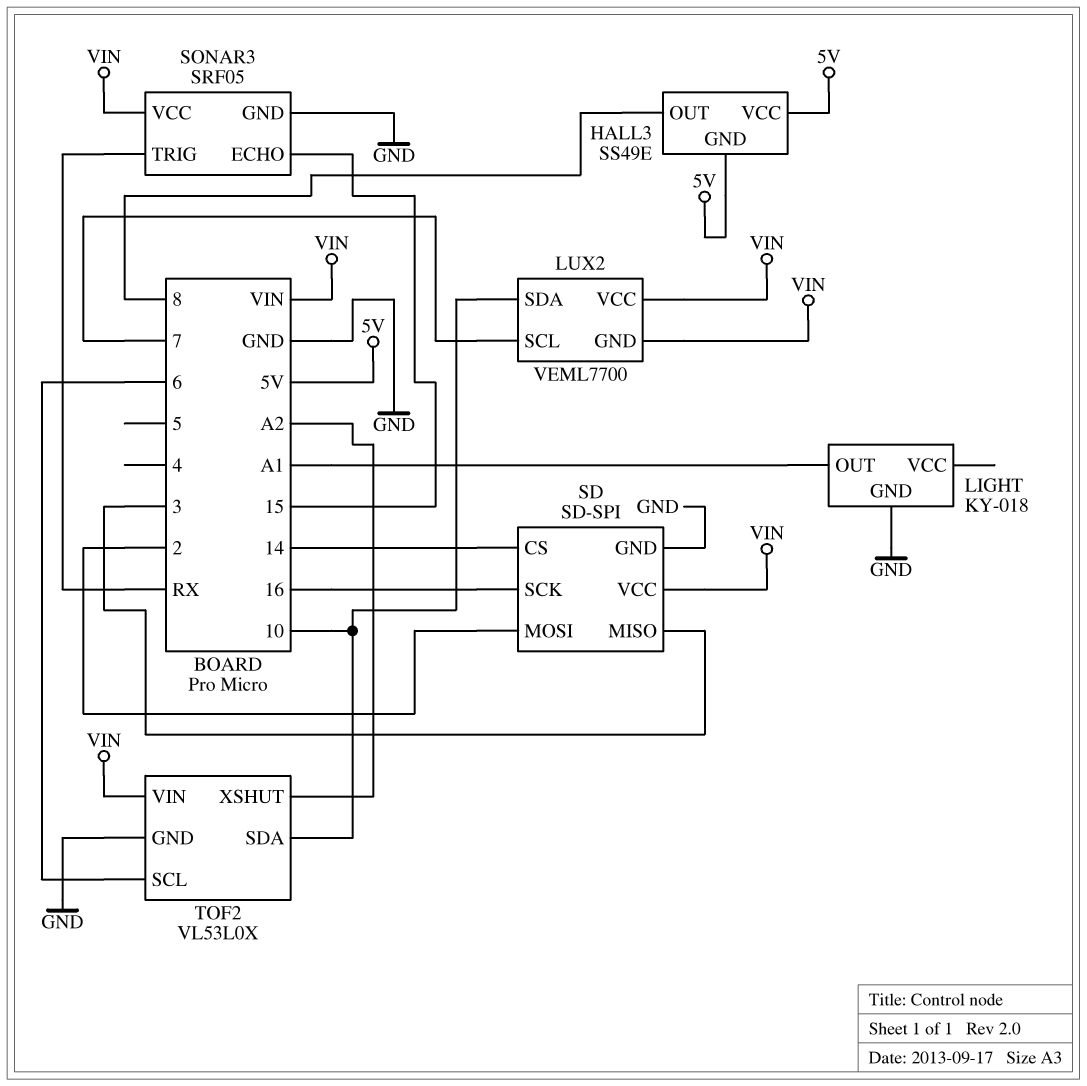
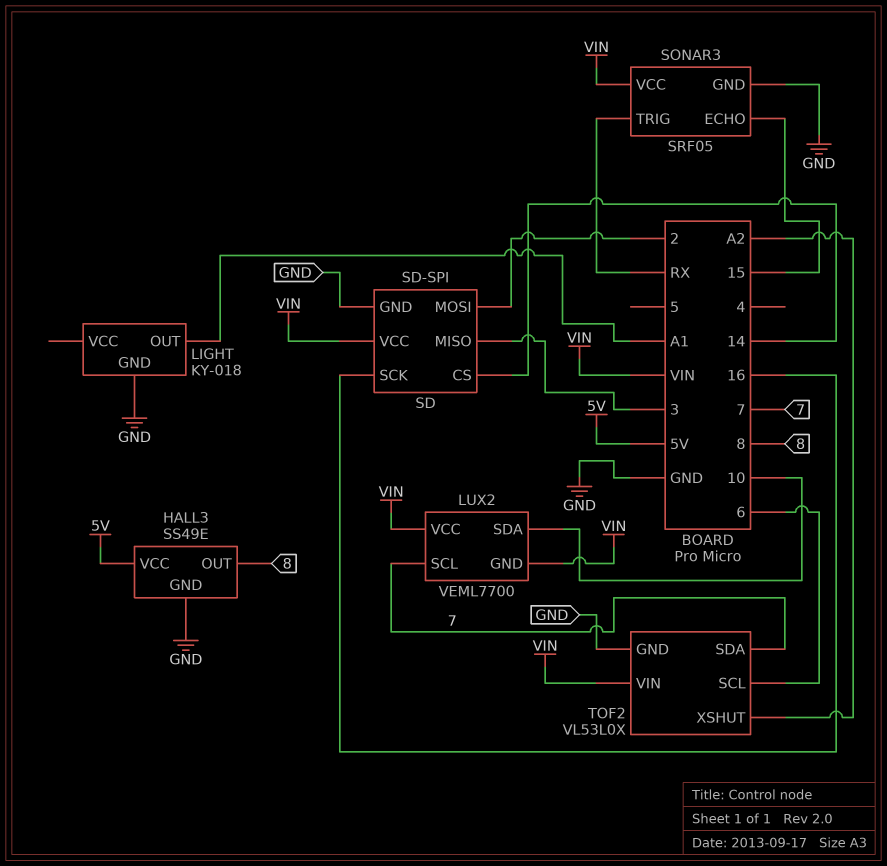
HALL3 pin GND: 5V -> GND
TOF2 pin SDA: 10 -> 7

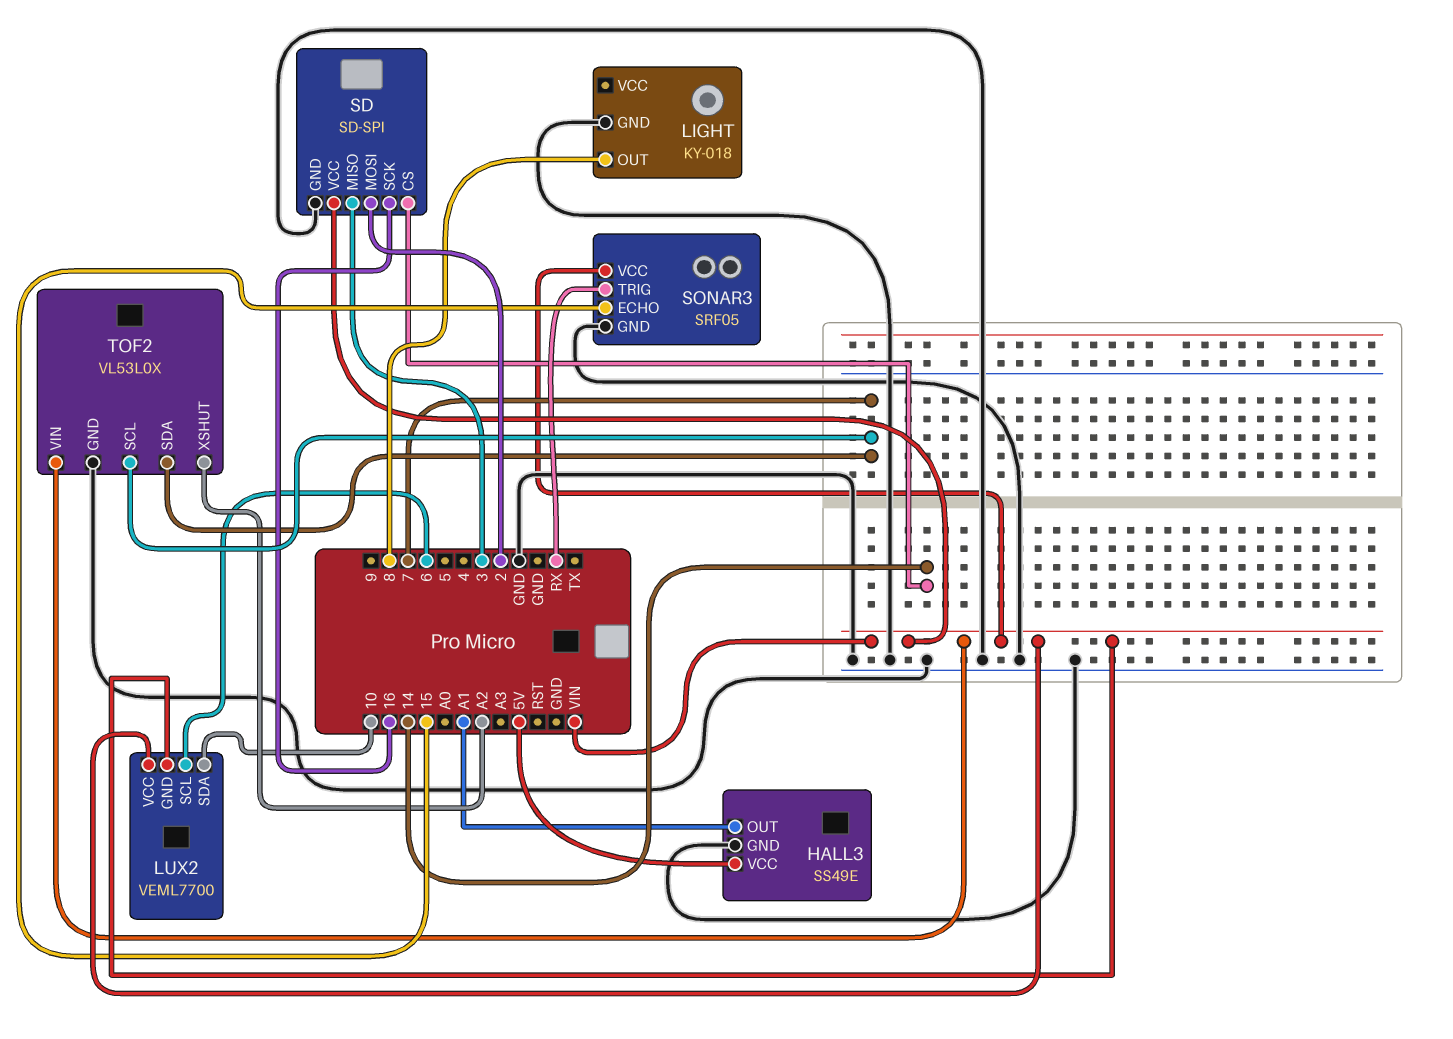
HALL3 pin OUT: 8 -> A1
LIGHT pin OUT: A1 -> 8
LUX2 pin SCL: 7 -> 6
TOF2 pin SCL: 6 -> 7

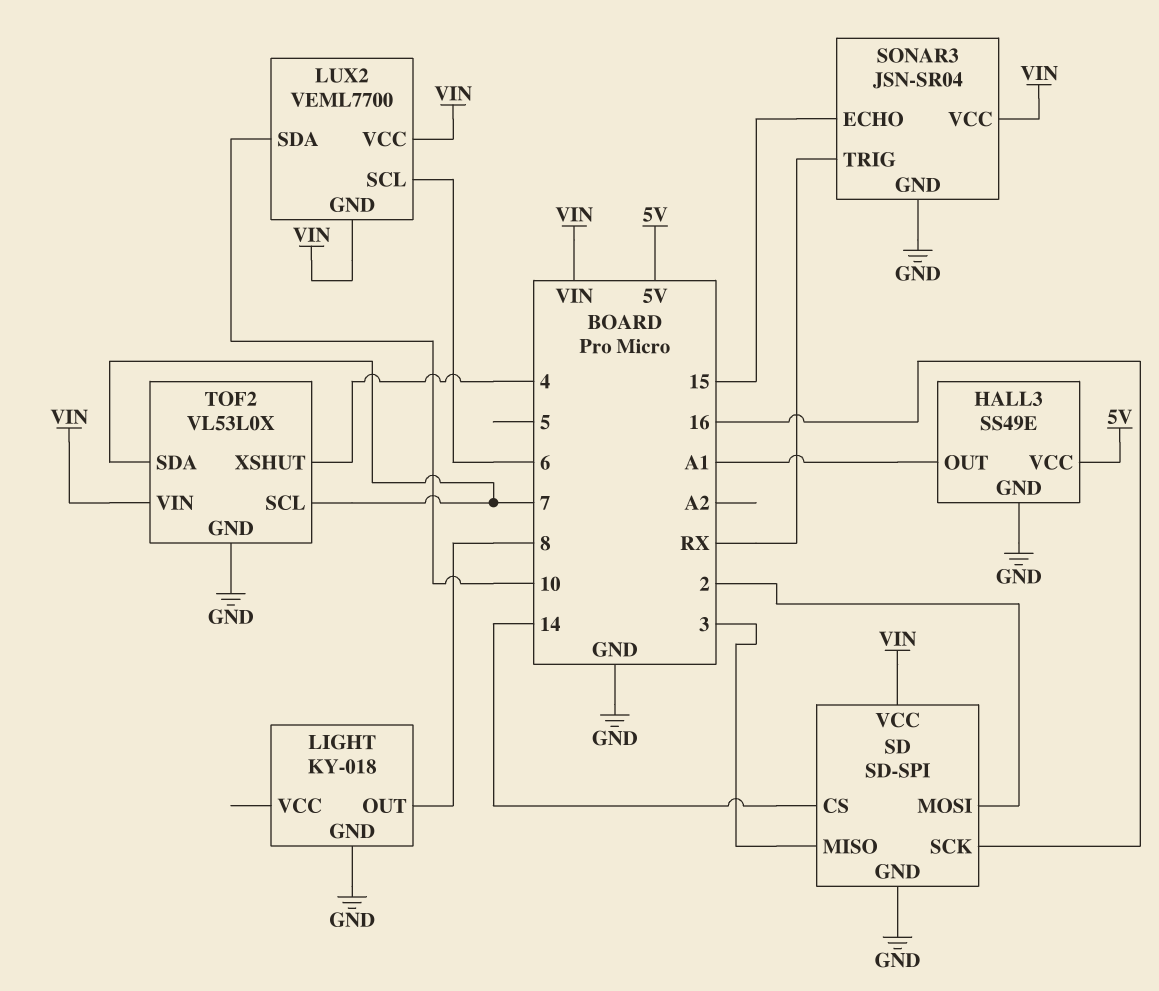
SONAR3: SRF05 -> JSN-SR04
TOF2 pin XSHUT: A2 -> 4

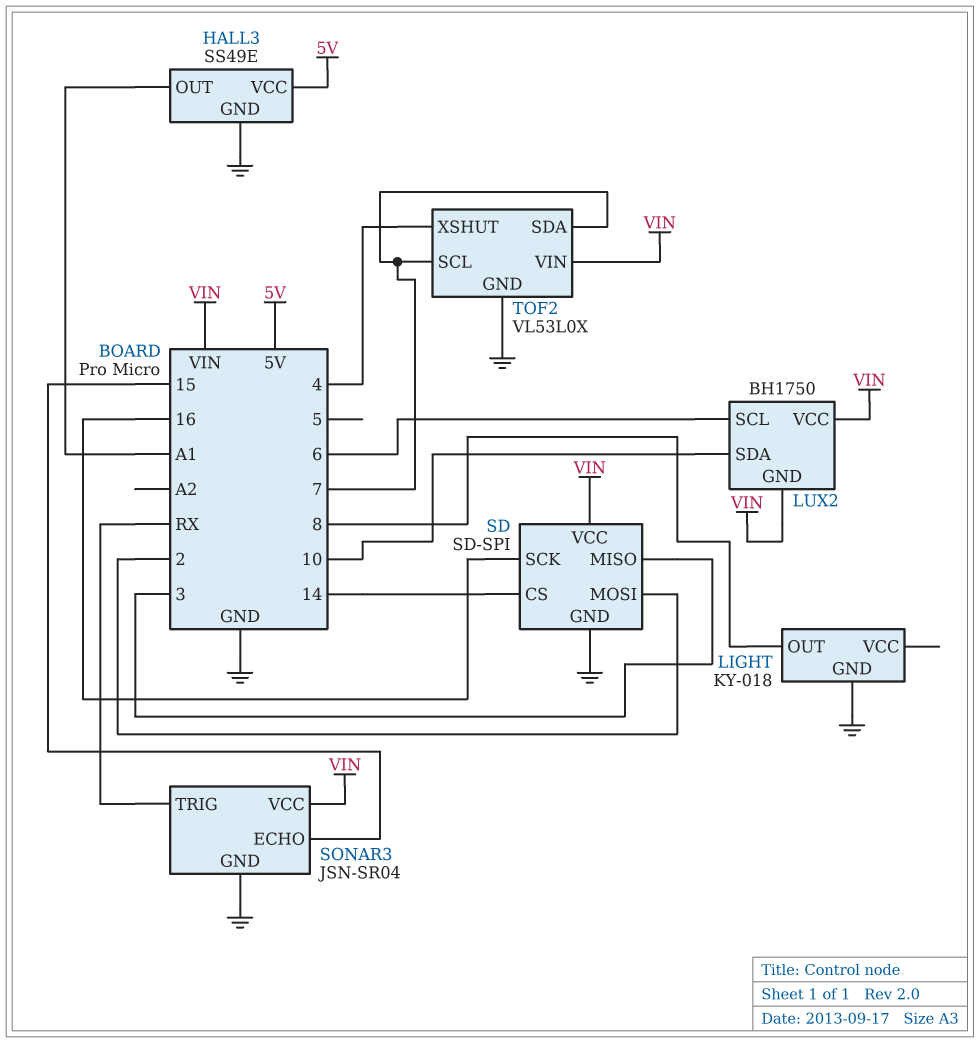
LUX2: VEML7700 -> BH1750

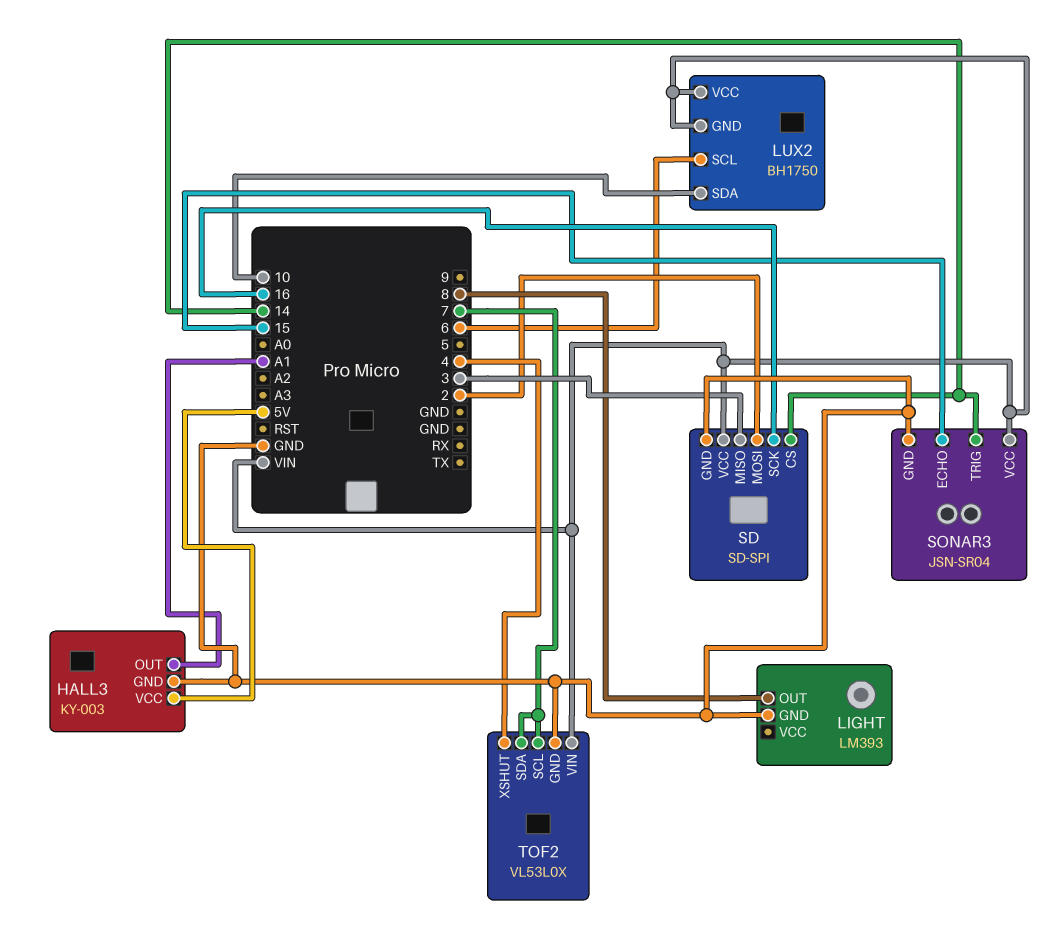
HALL3: SS49E -> KY-003
LIGHT: KY-018 -> LM393
SONAR3 pin TRIG: RX -> 14

